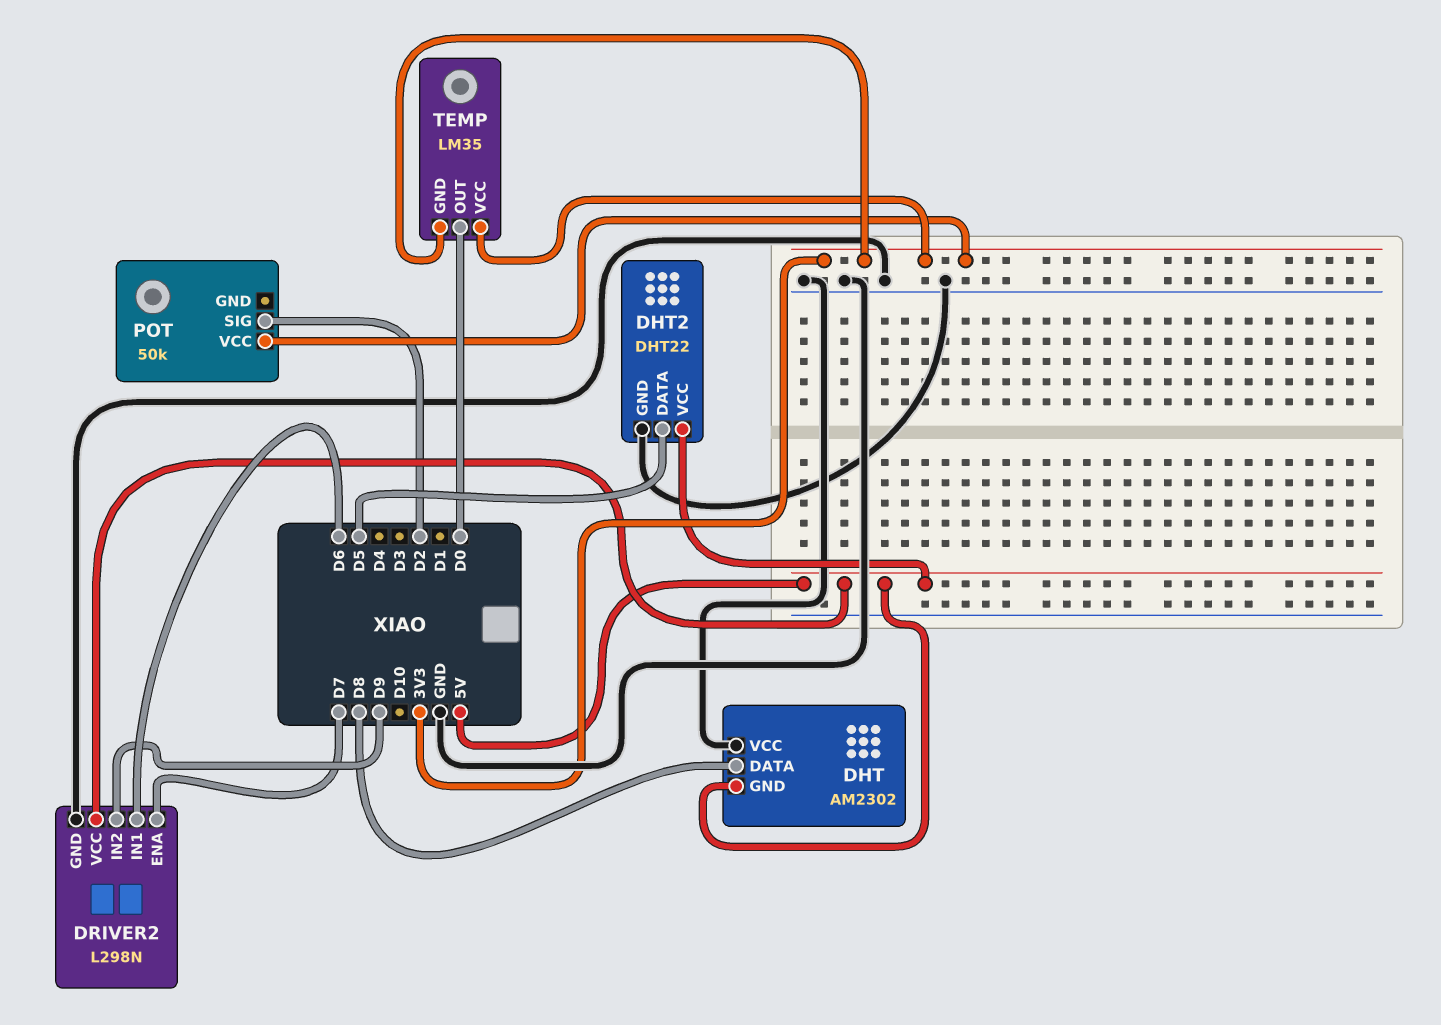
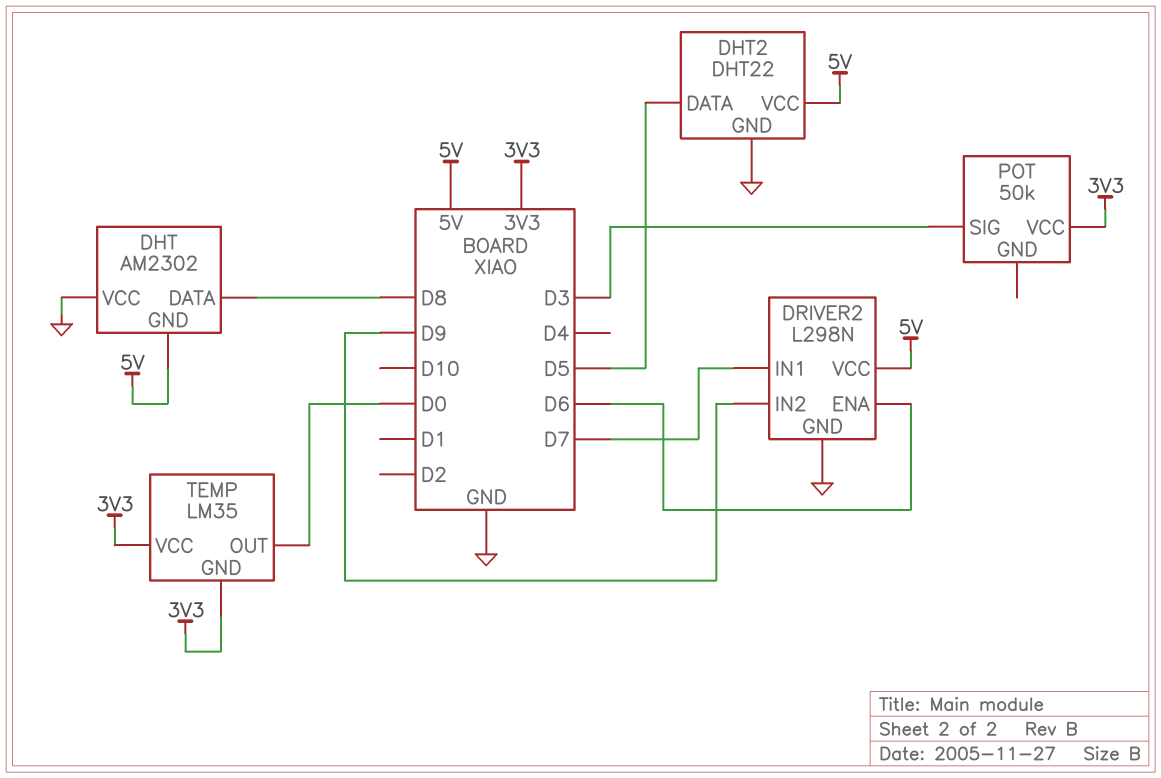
DRIVER2 pin ENA: D7 -> D6
DRIVER2 pin IN1: D6 -> D7
POT pin SIG: D2 -> D3

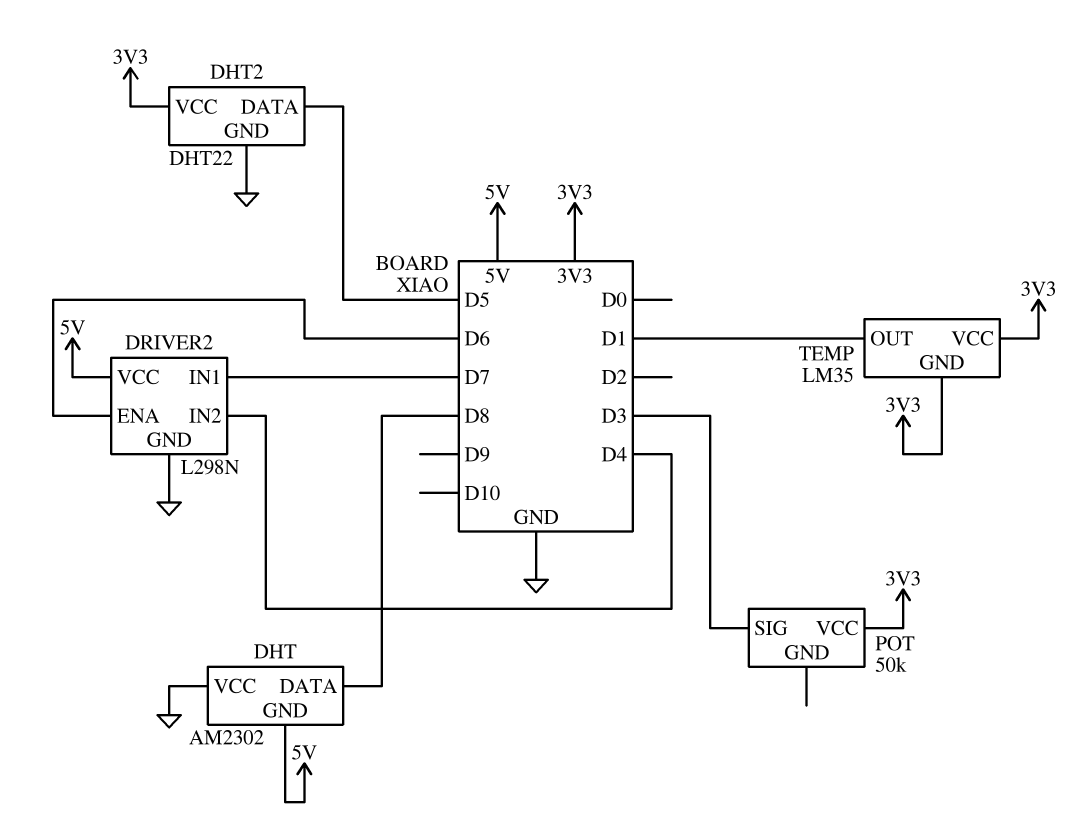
DHT2 pin VCC: 5V -> 3V3
DRIVER2 pin IN2: D9 -> D4
TEMP pin OUT: D0 -> D1

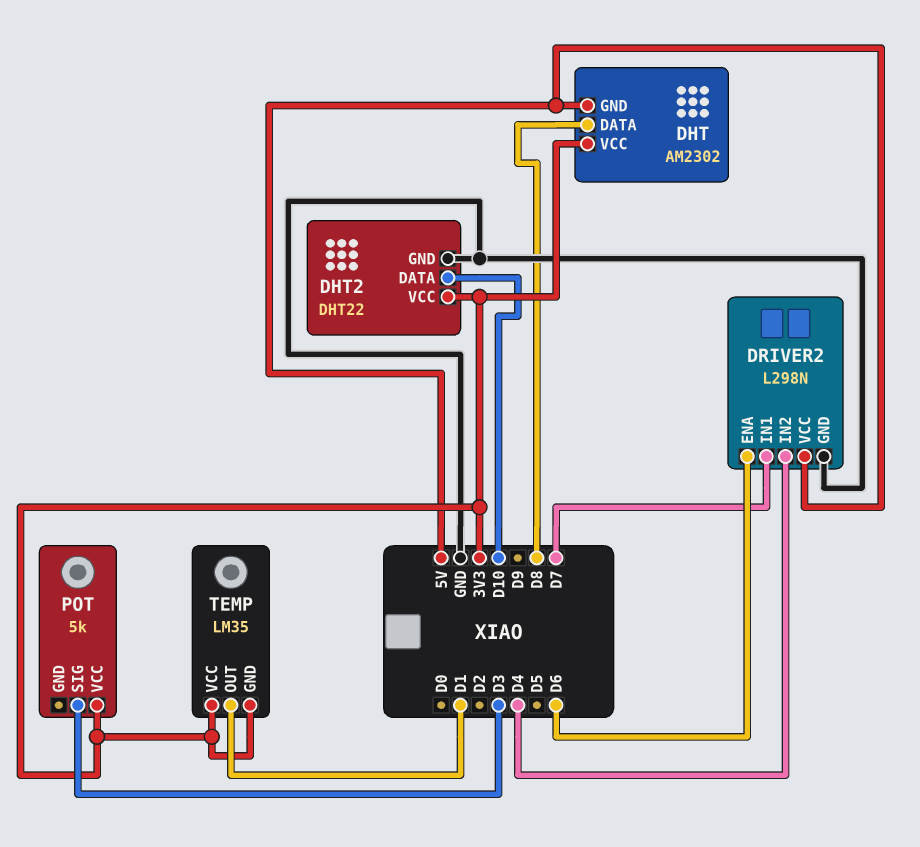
DHT pin VCC: GND -> 3V3
DHT2 pin DATA: D5 -> D10
POT: 50k -> 5k

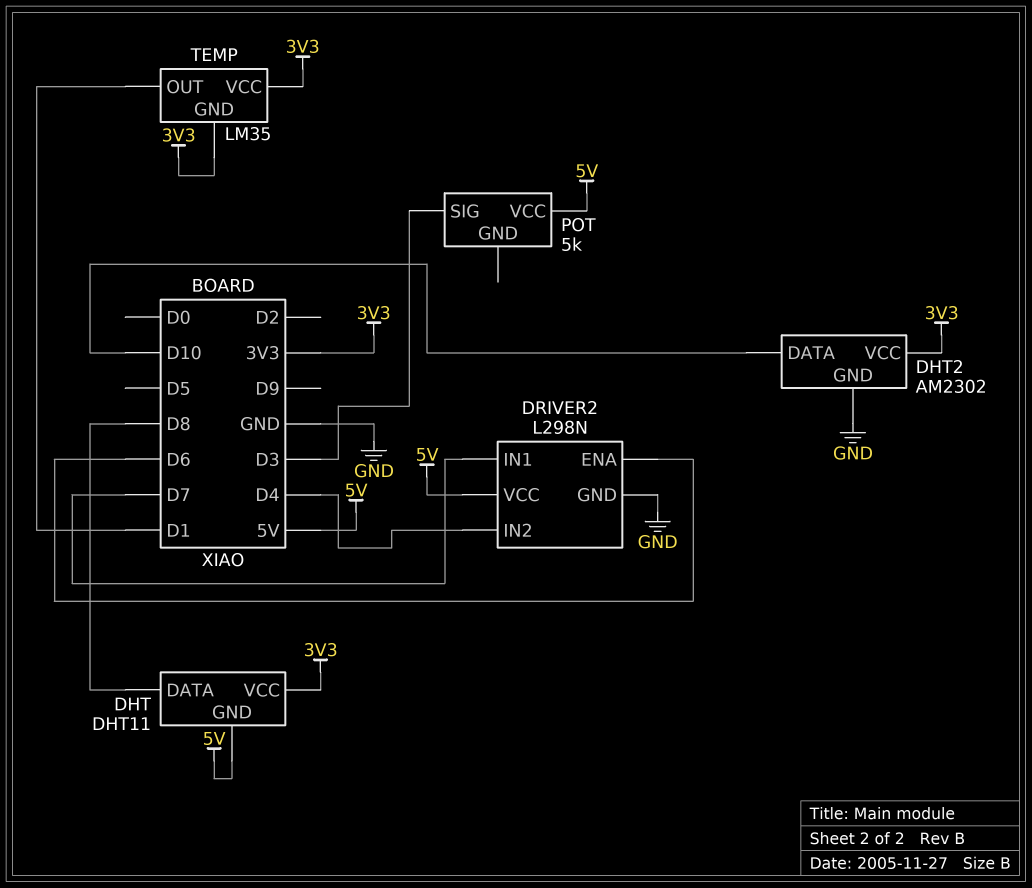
DHT: AM2302 -> DHT11
DHT2: DHT22 -> AM2302
POT pin VCC: 3V3 -> 5V

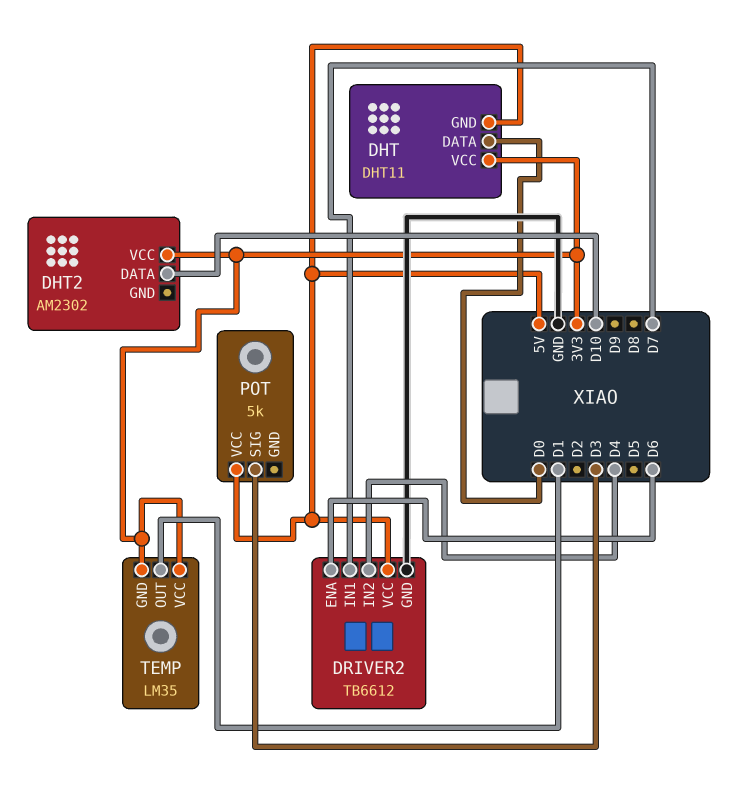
DHT pin DATA: D8 -> D0
DHT2 pin GND: GND -> none
DRIVER2: L298N -> TB6612

